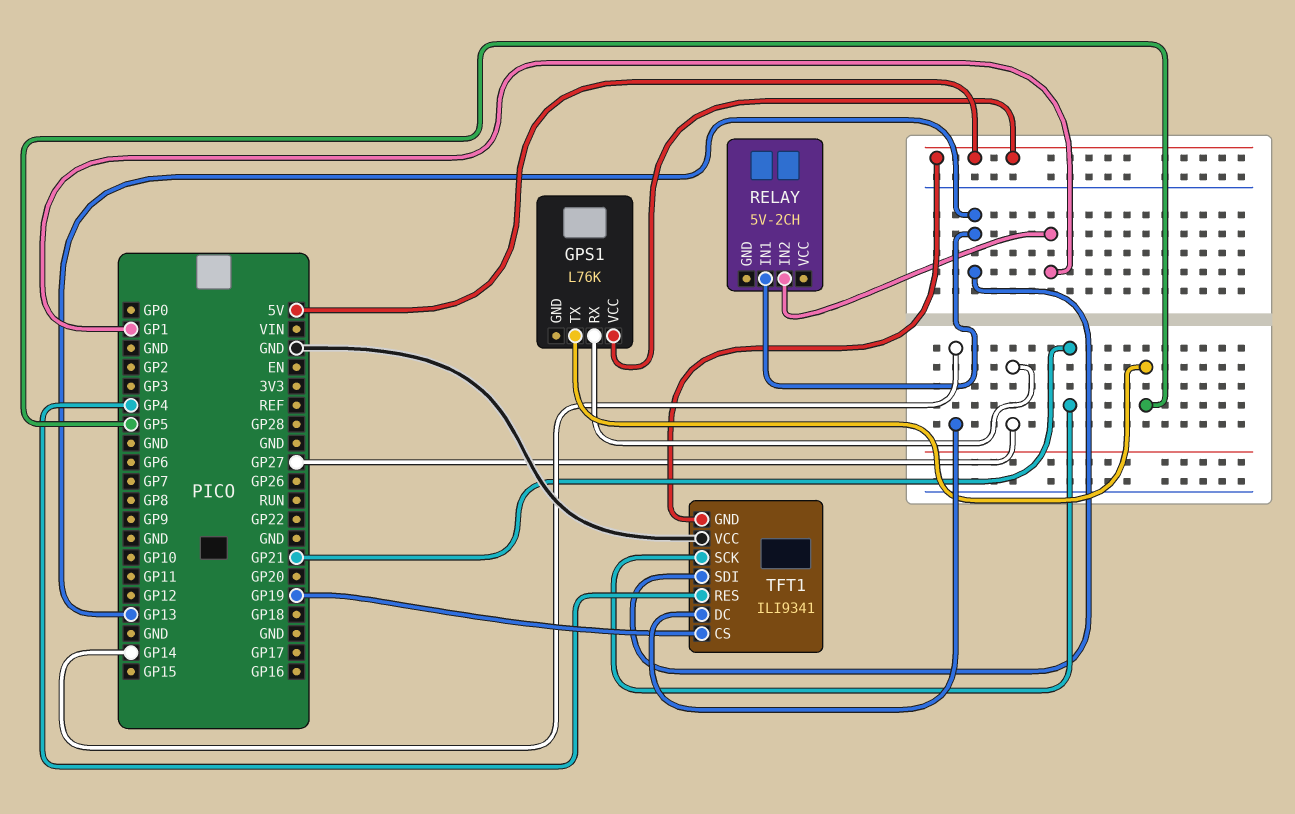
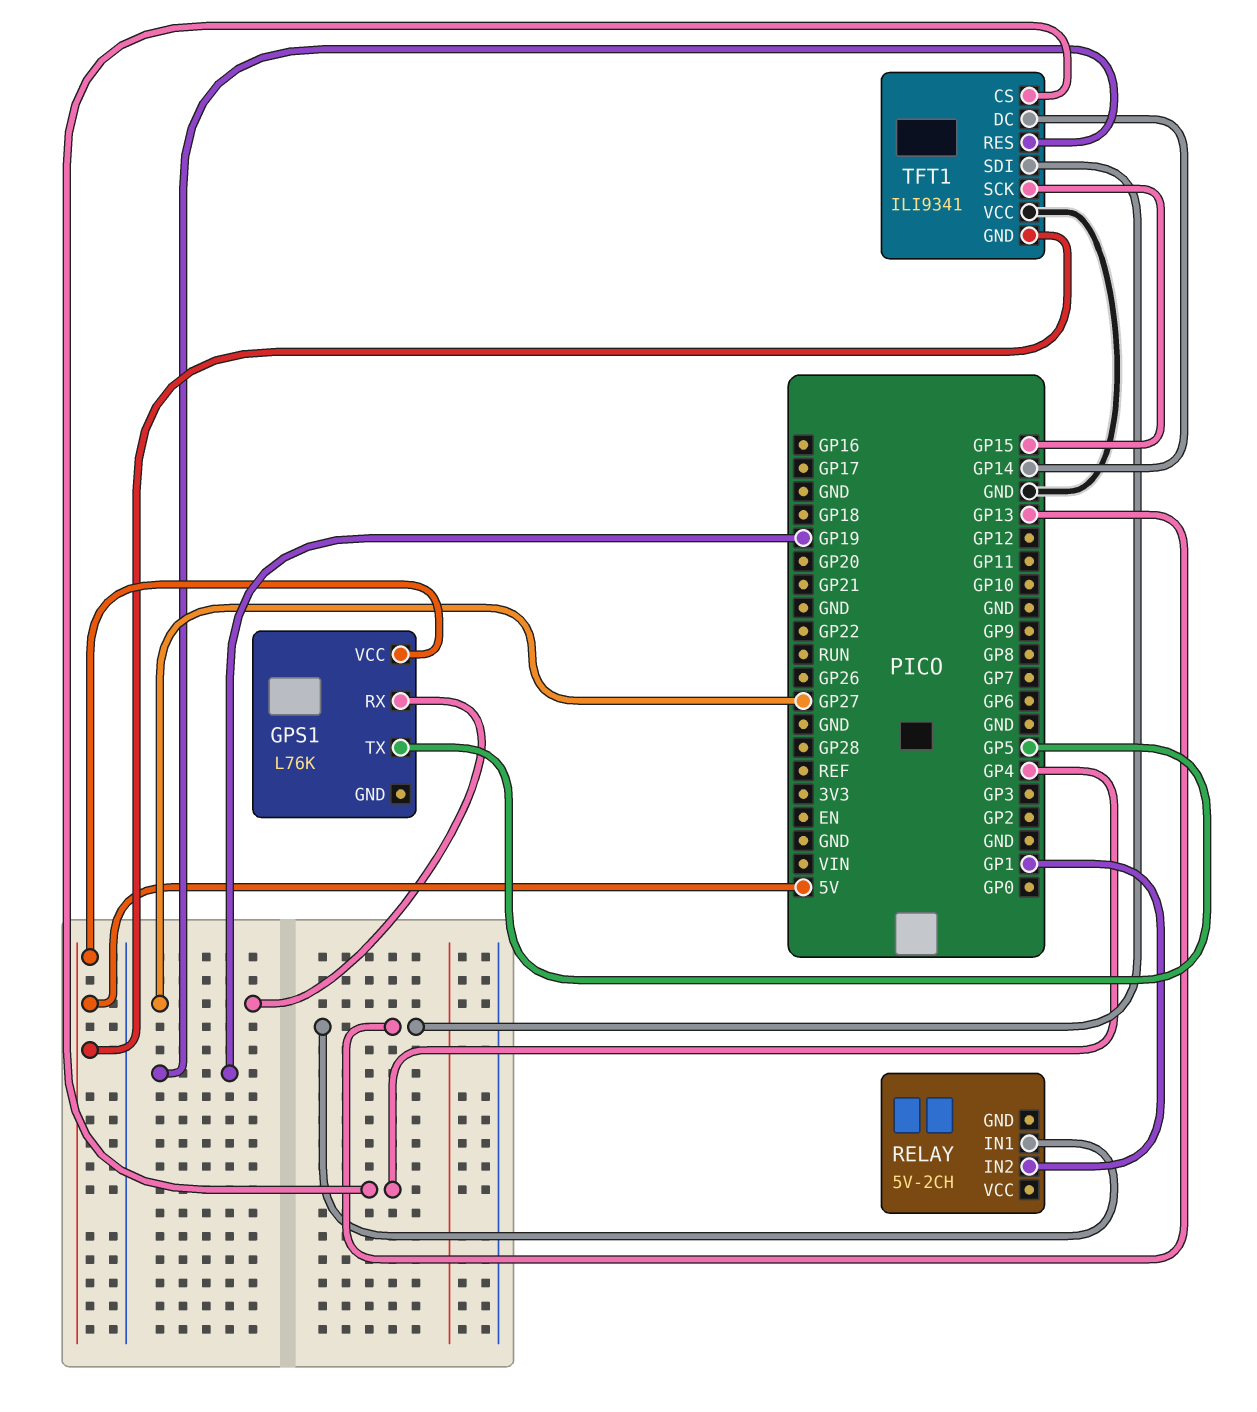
TFT1 pin CS: GP19 -> GP4
TFT1 pin RES: GP4 -> GP19
TFT1 pin SCK: GP21 -> GP15

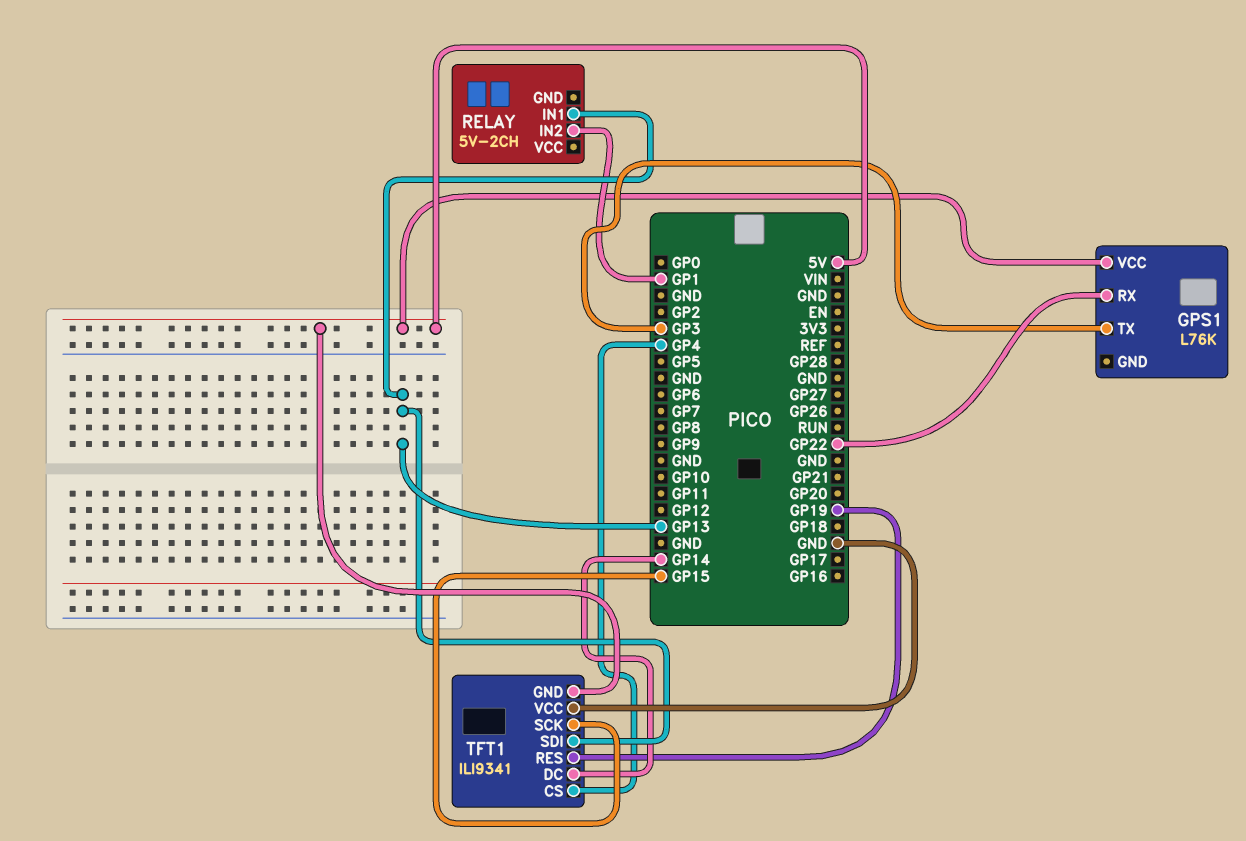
GPS1 pin RX: GP27 -> GP22
GPS1 pin TX: GP5 -> GP3

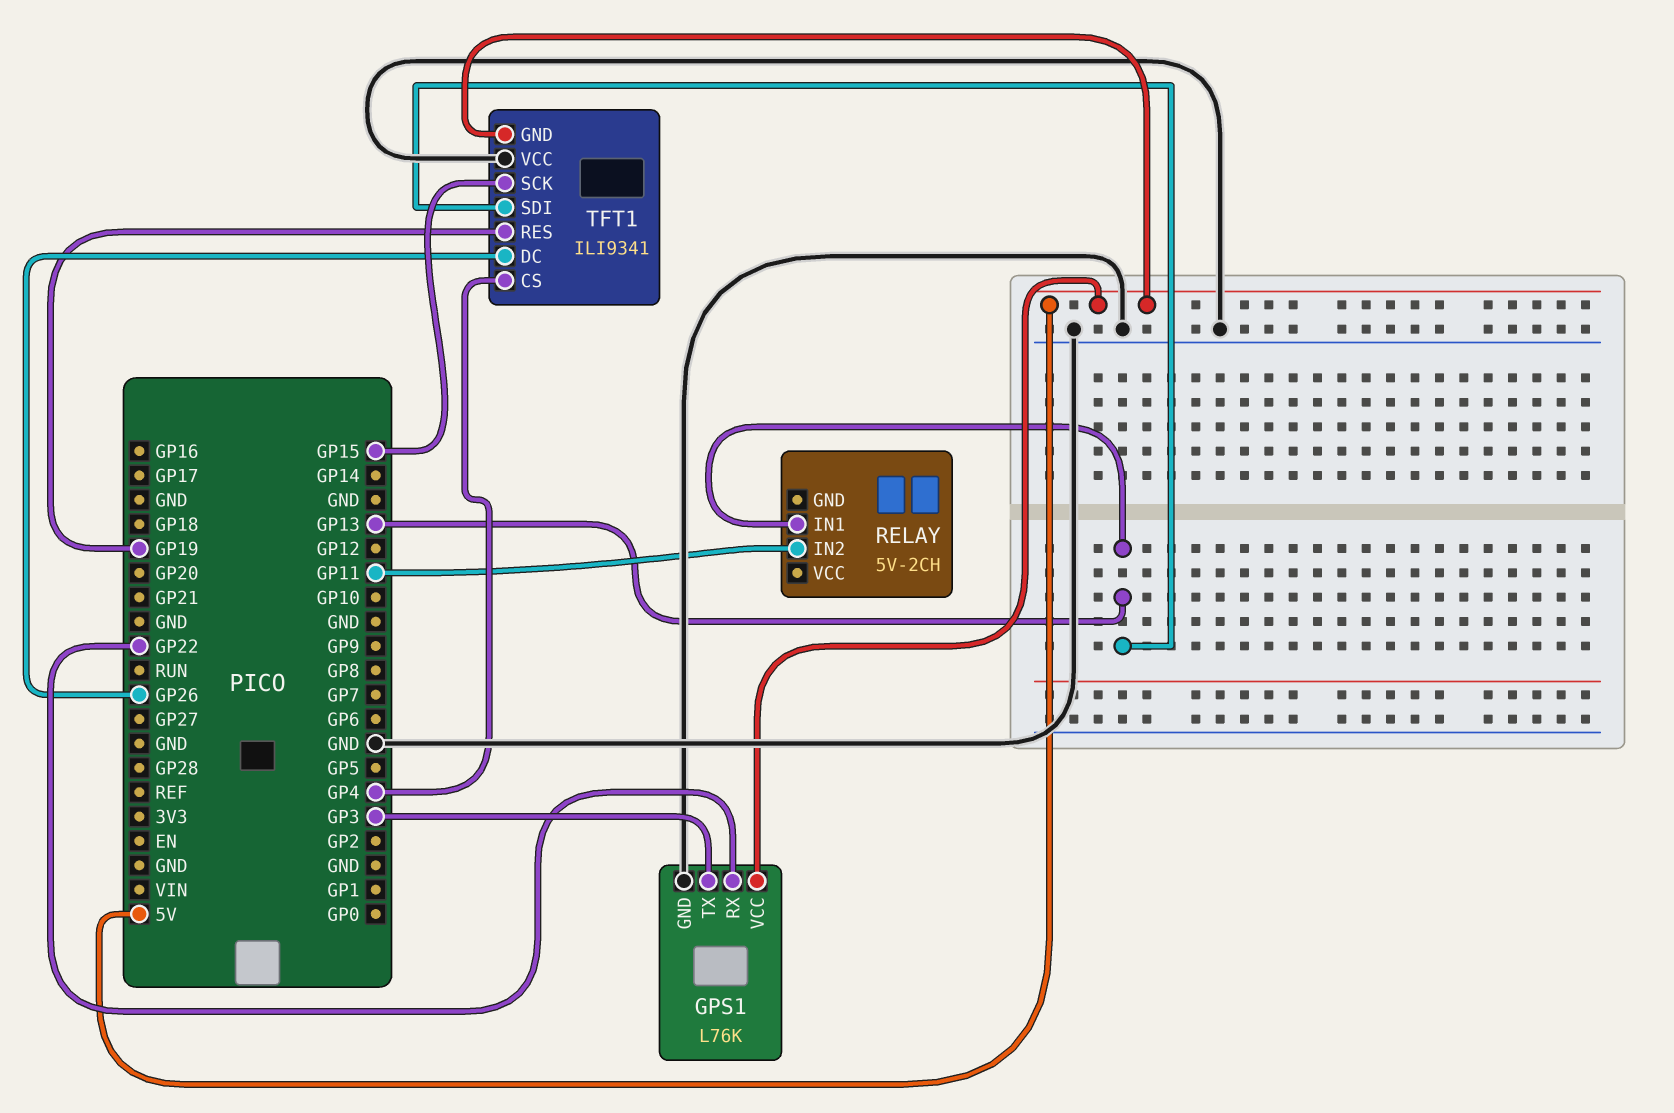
GPS1 pin GND: none -> GND
RELAY pin IN2: GP1 -> GP11
TFT1 pin DC: GP14 -> GP26

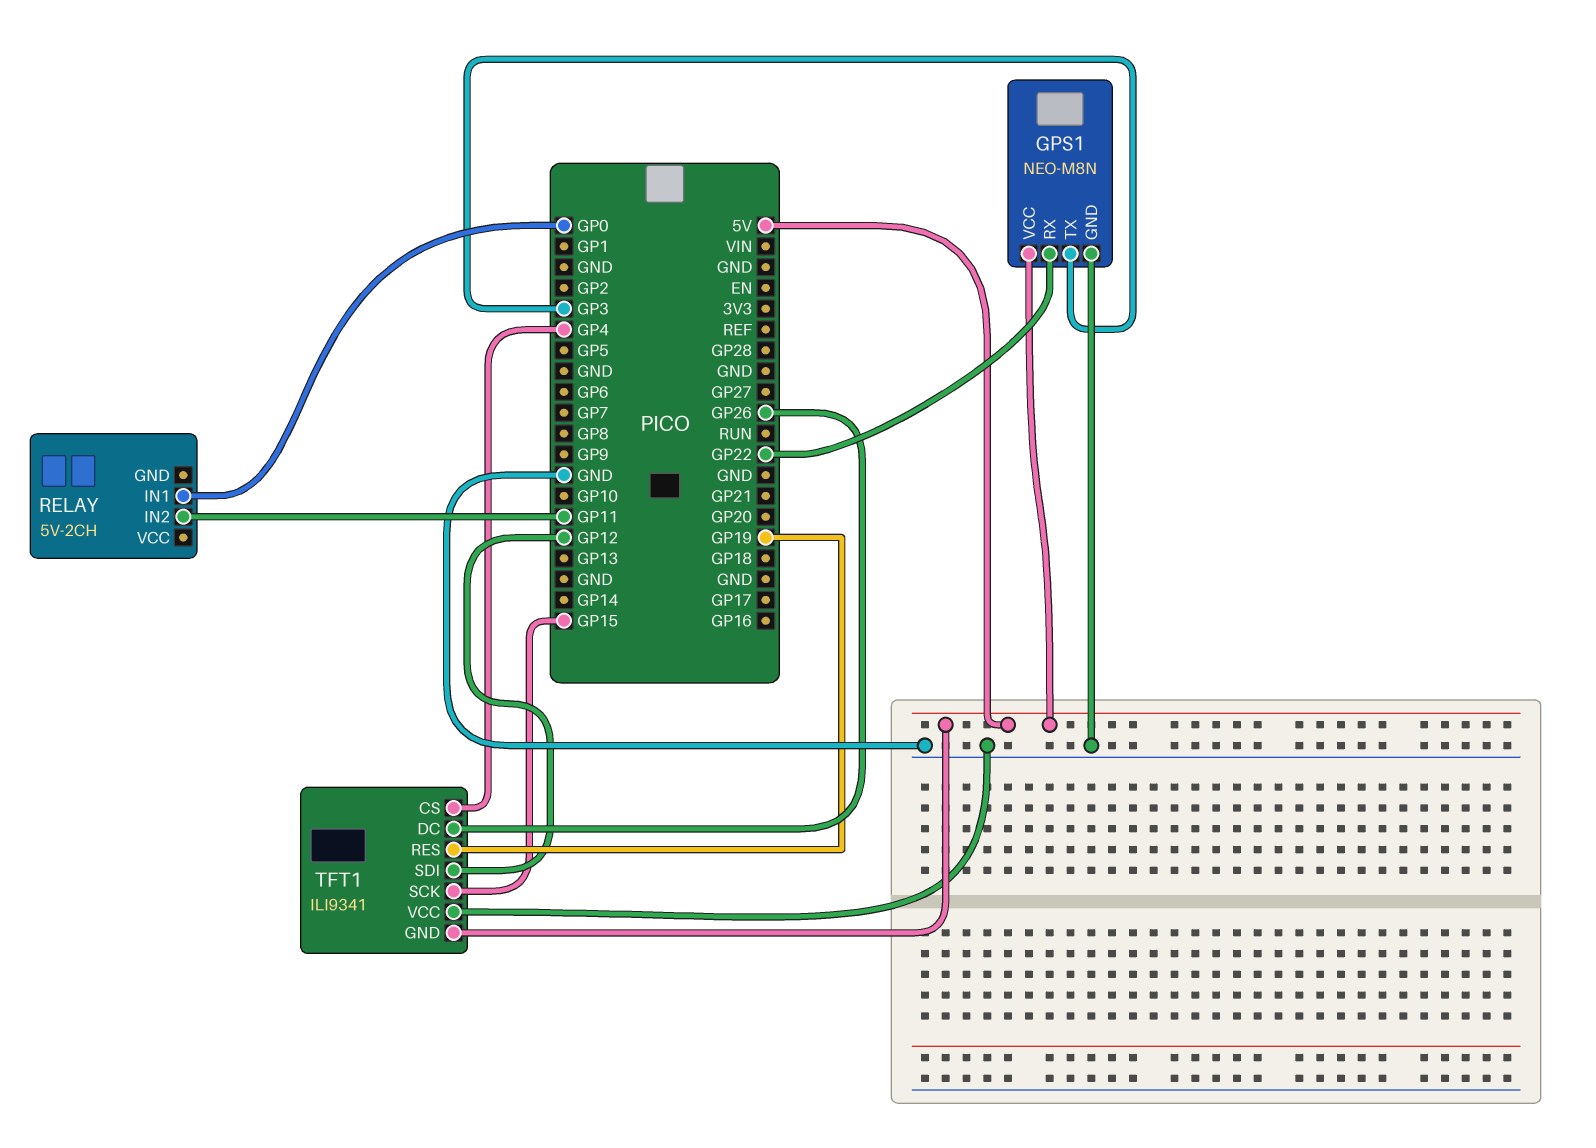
GPS1: L76K -> NEO-M8N
RELAY pin IN1: GP13 -> GP0
TFT1 pin SDI: GP13 -> GP12

